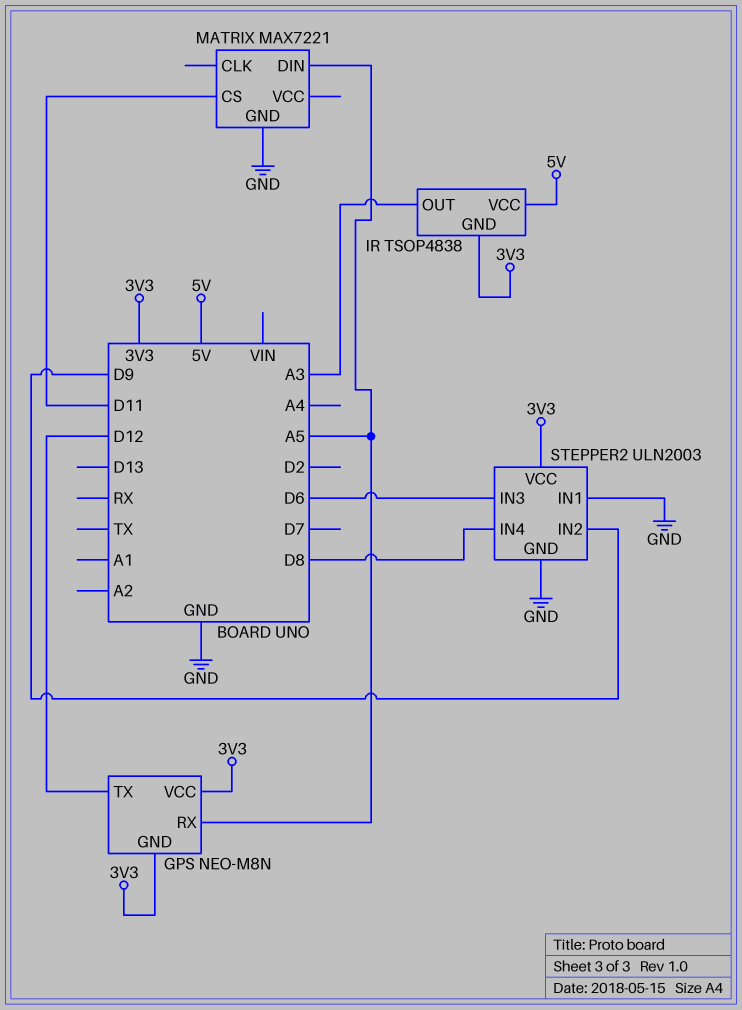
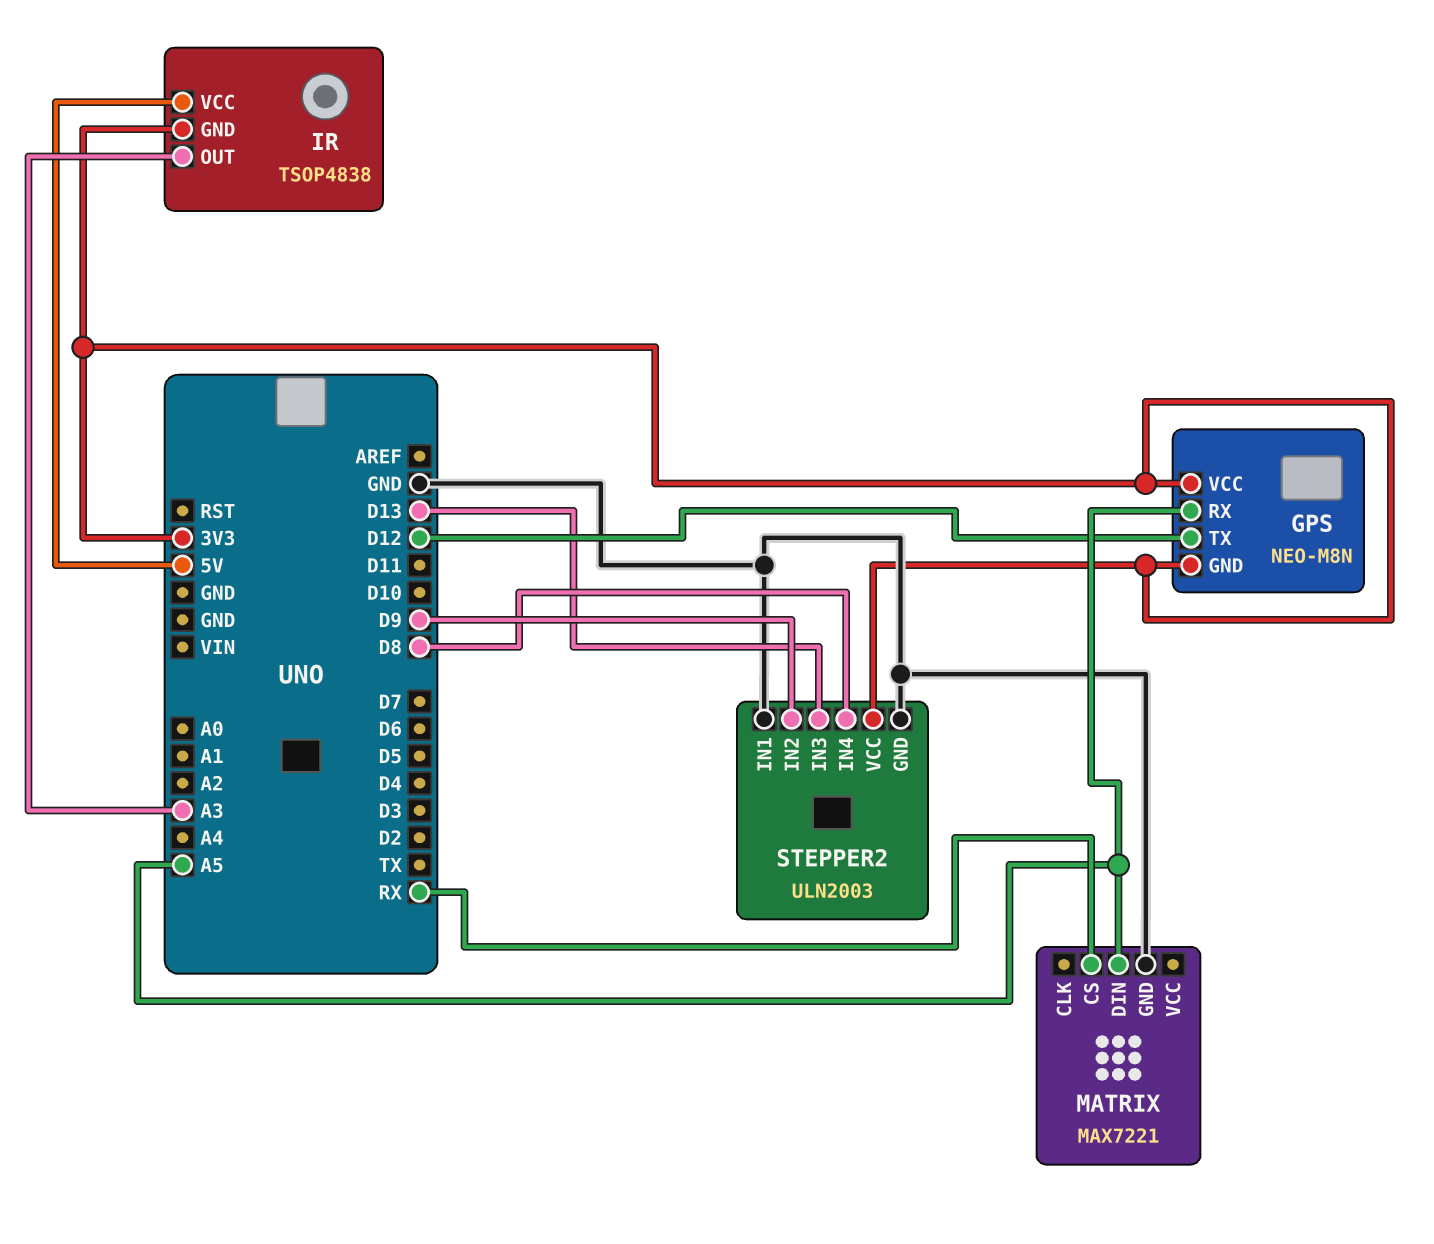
MATRIX pin CS: D11 -> RX
STEPPER2 pin IN3: D6 -> D13

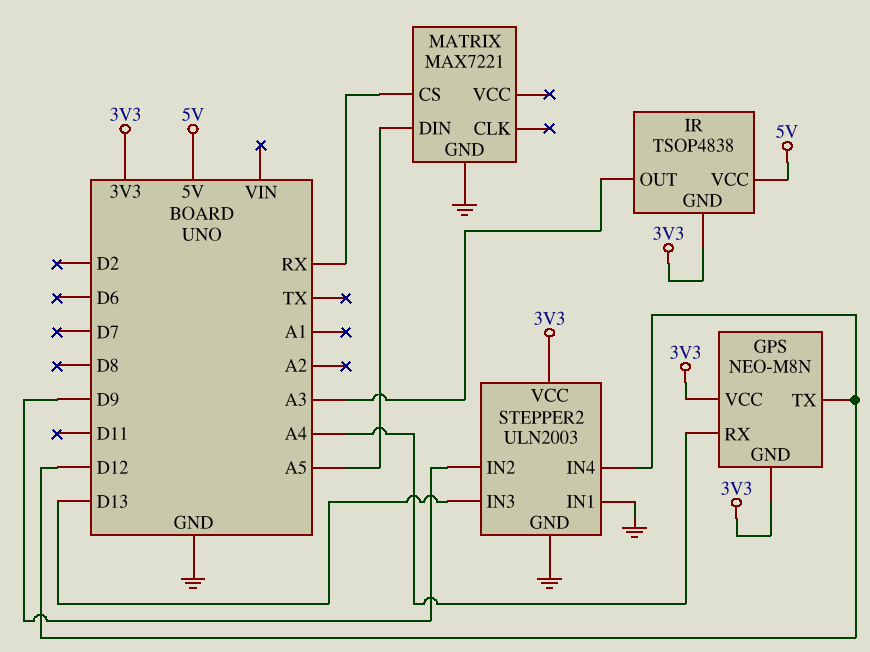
GPS pin RX: A5 -> A4
STEPPER2 pin IN4: D8 -> D12

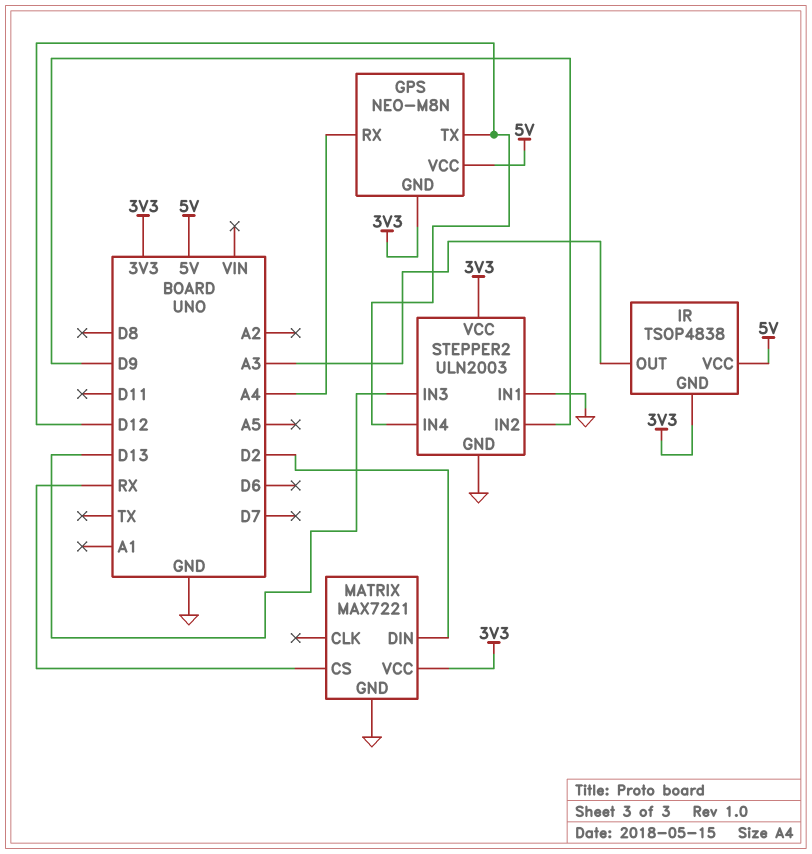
GPS pin VCC: 3V3 -> 5V
MATRIX pin DIN: A5 -> D2
MATRIX pin VCC: none -> 3V3

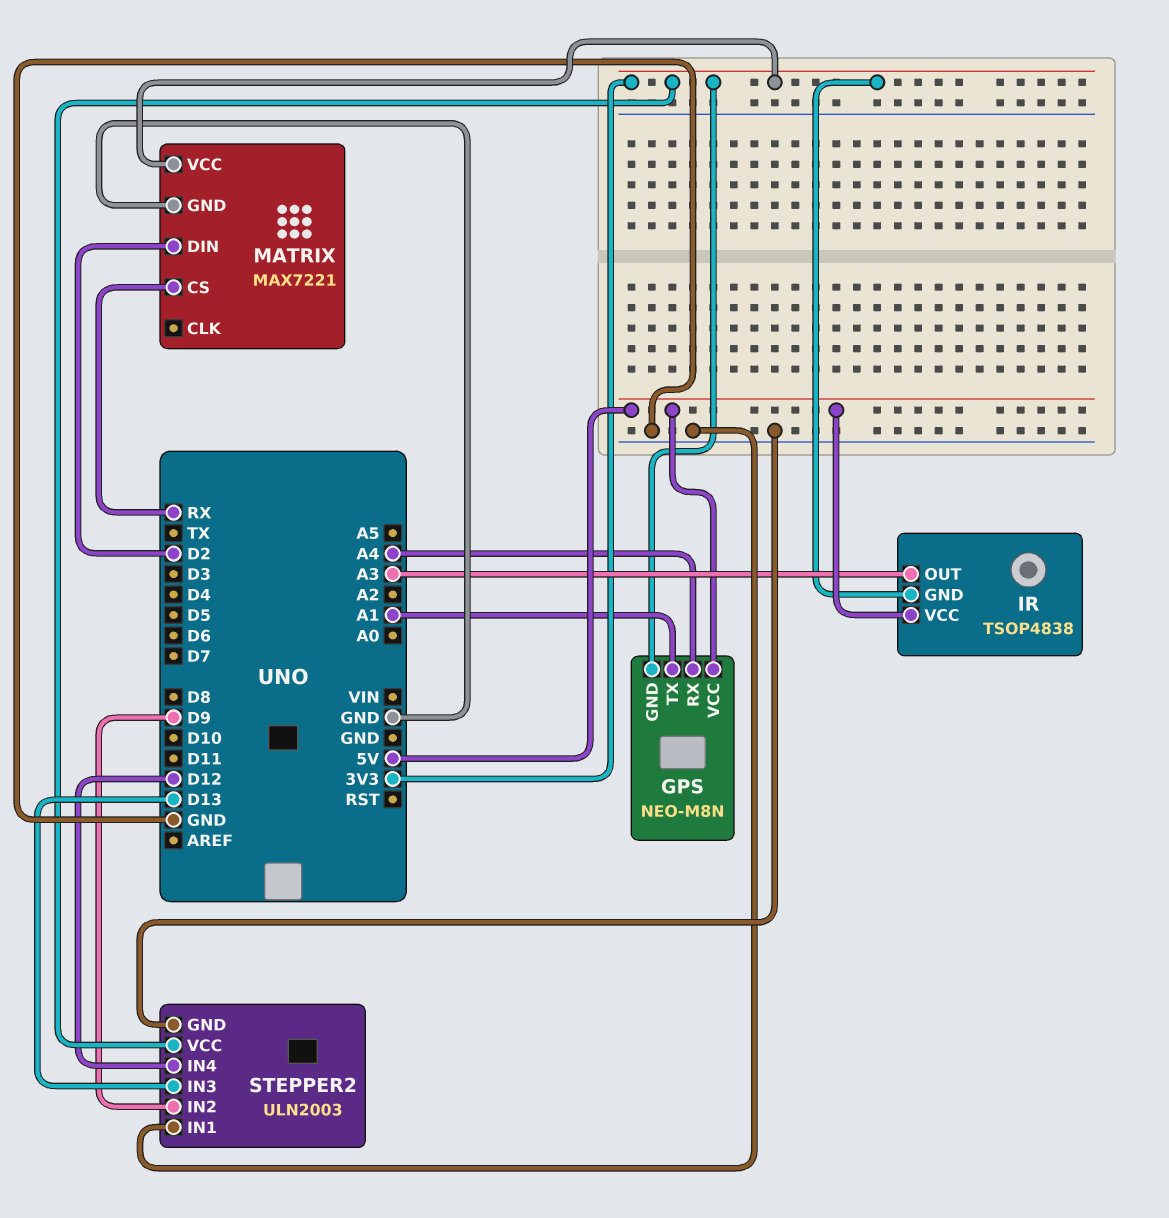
GPS pin TX: D12 -> A1

